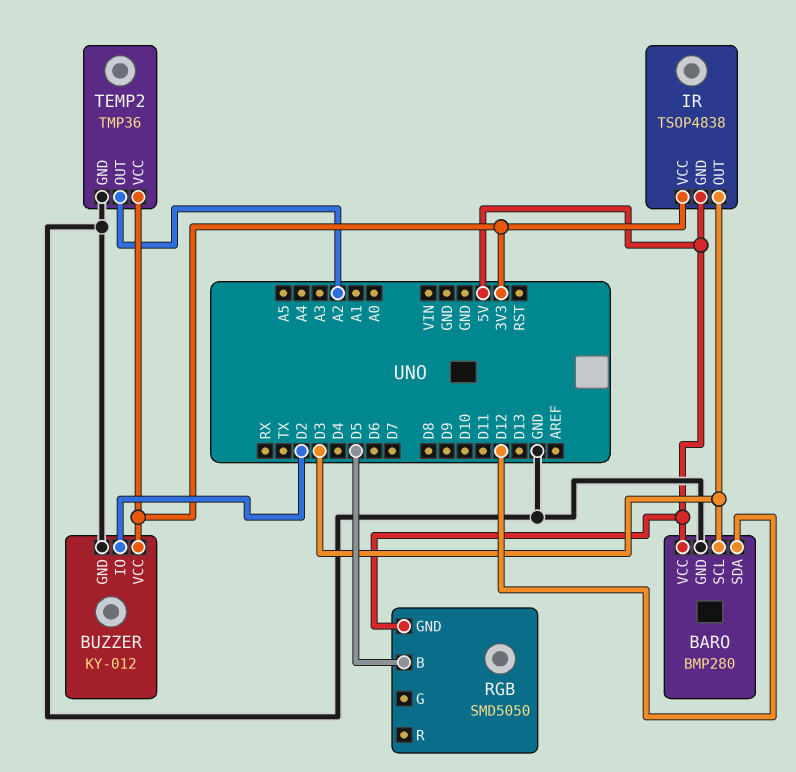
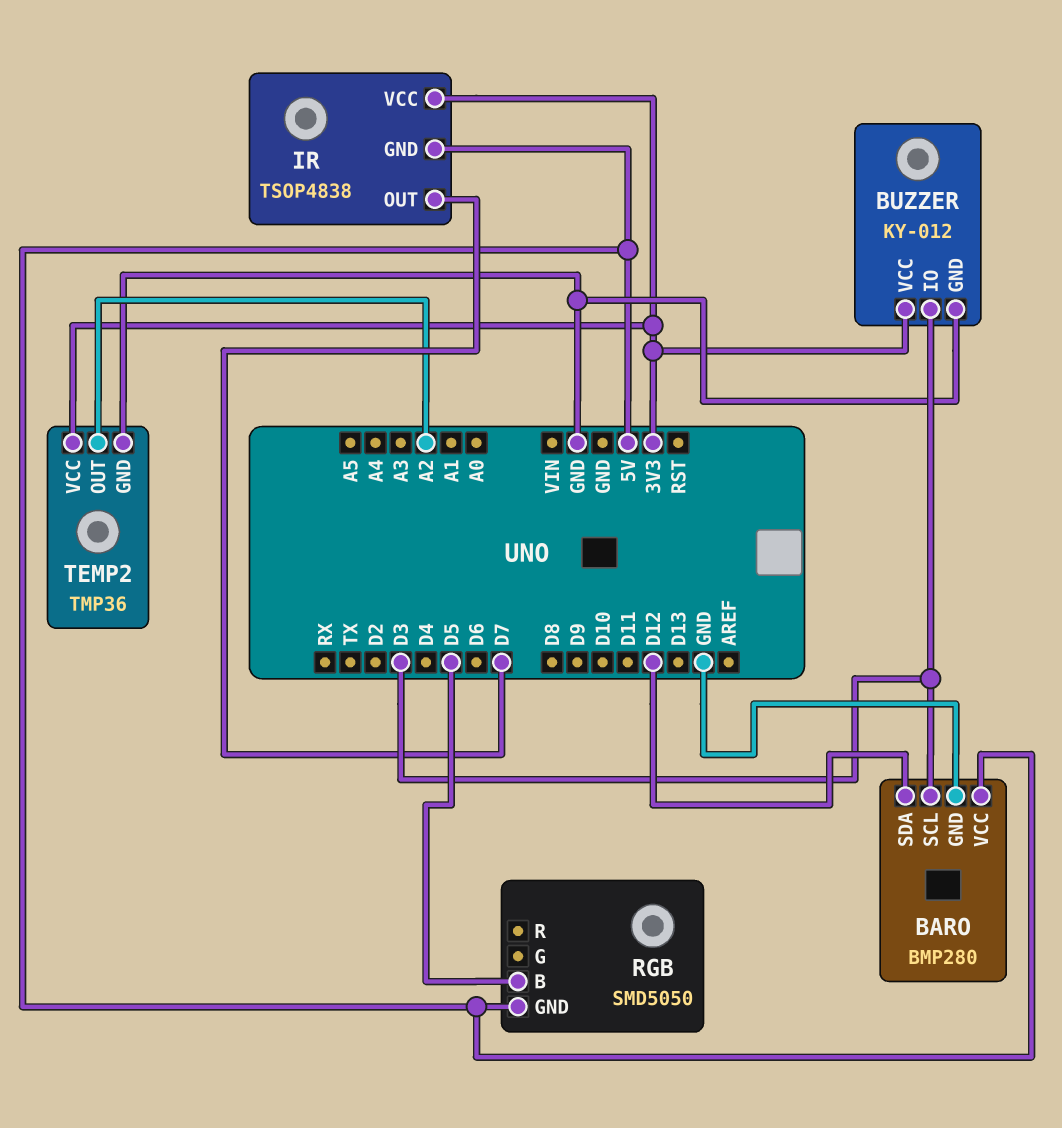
BUZZER pin IO: D2 -> D3
IR pin OUT: D3 -> D7

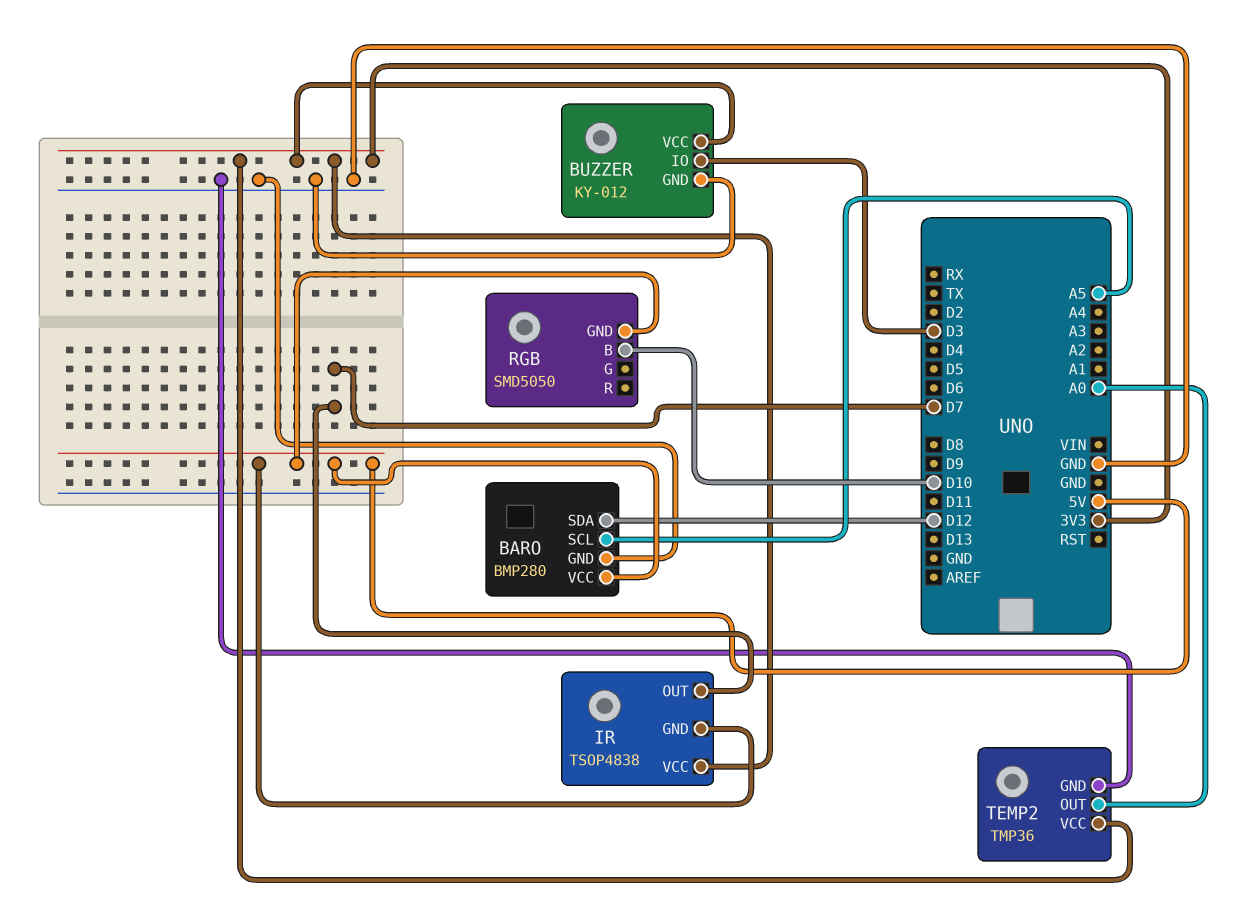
BARO pin SCL: D3 -> A5
RGB pin B: D5 -> D10
TEMP2 pin OUT: A2 -> A0

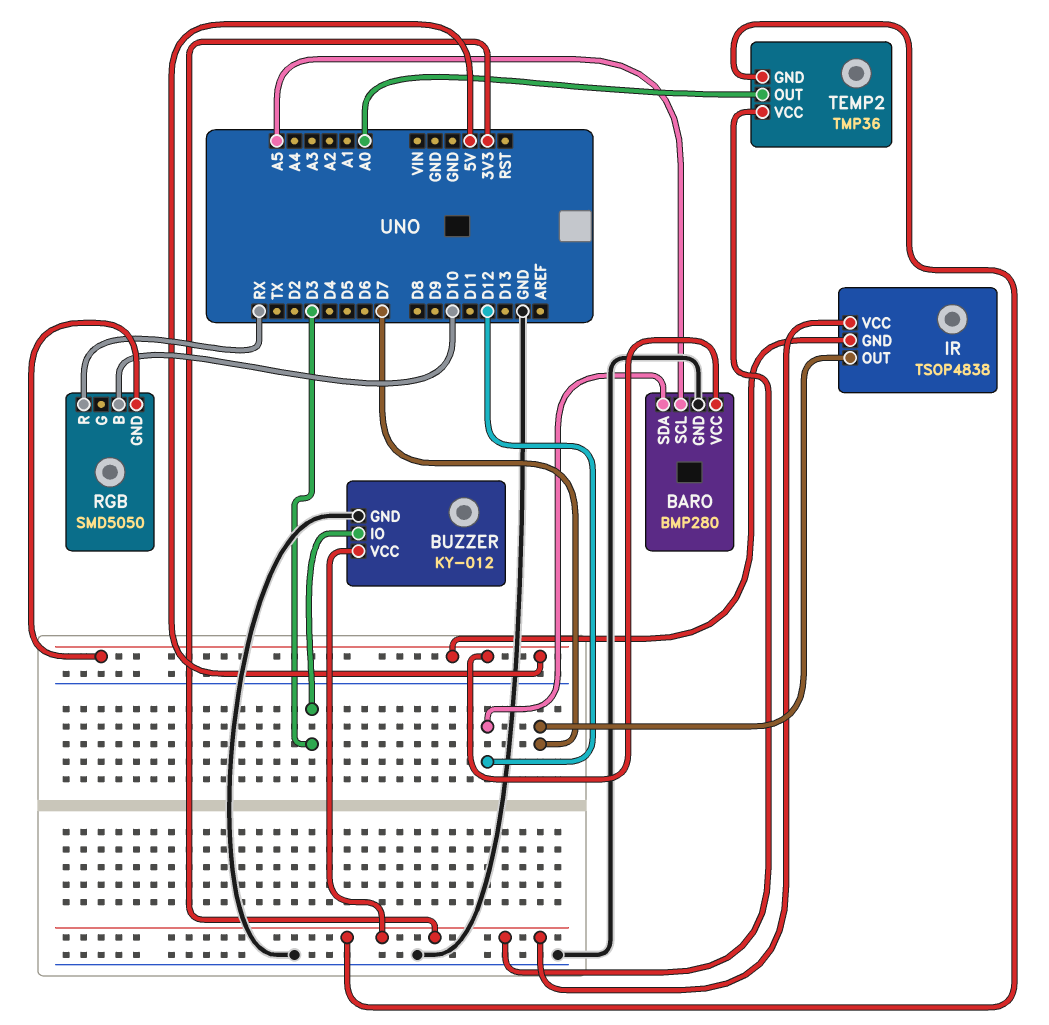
RGB pin R: none -> RX
TEMP2 pin GND: GND -> 3V3

